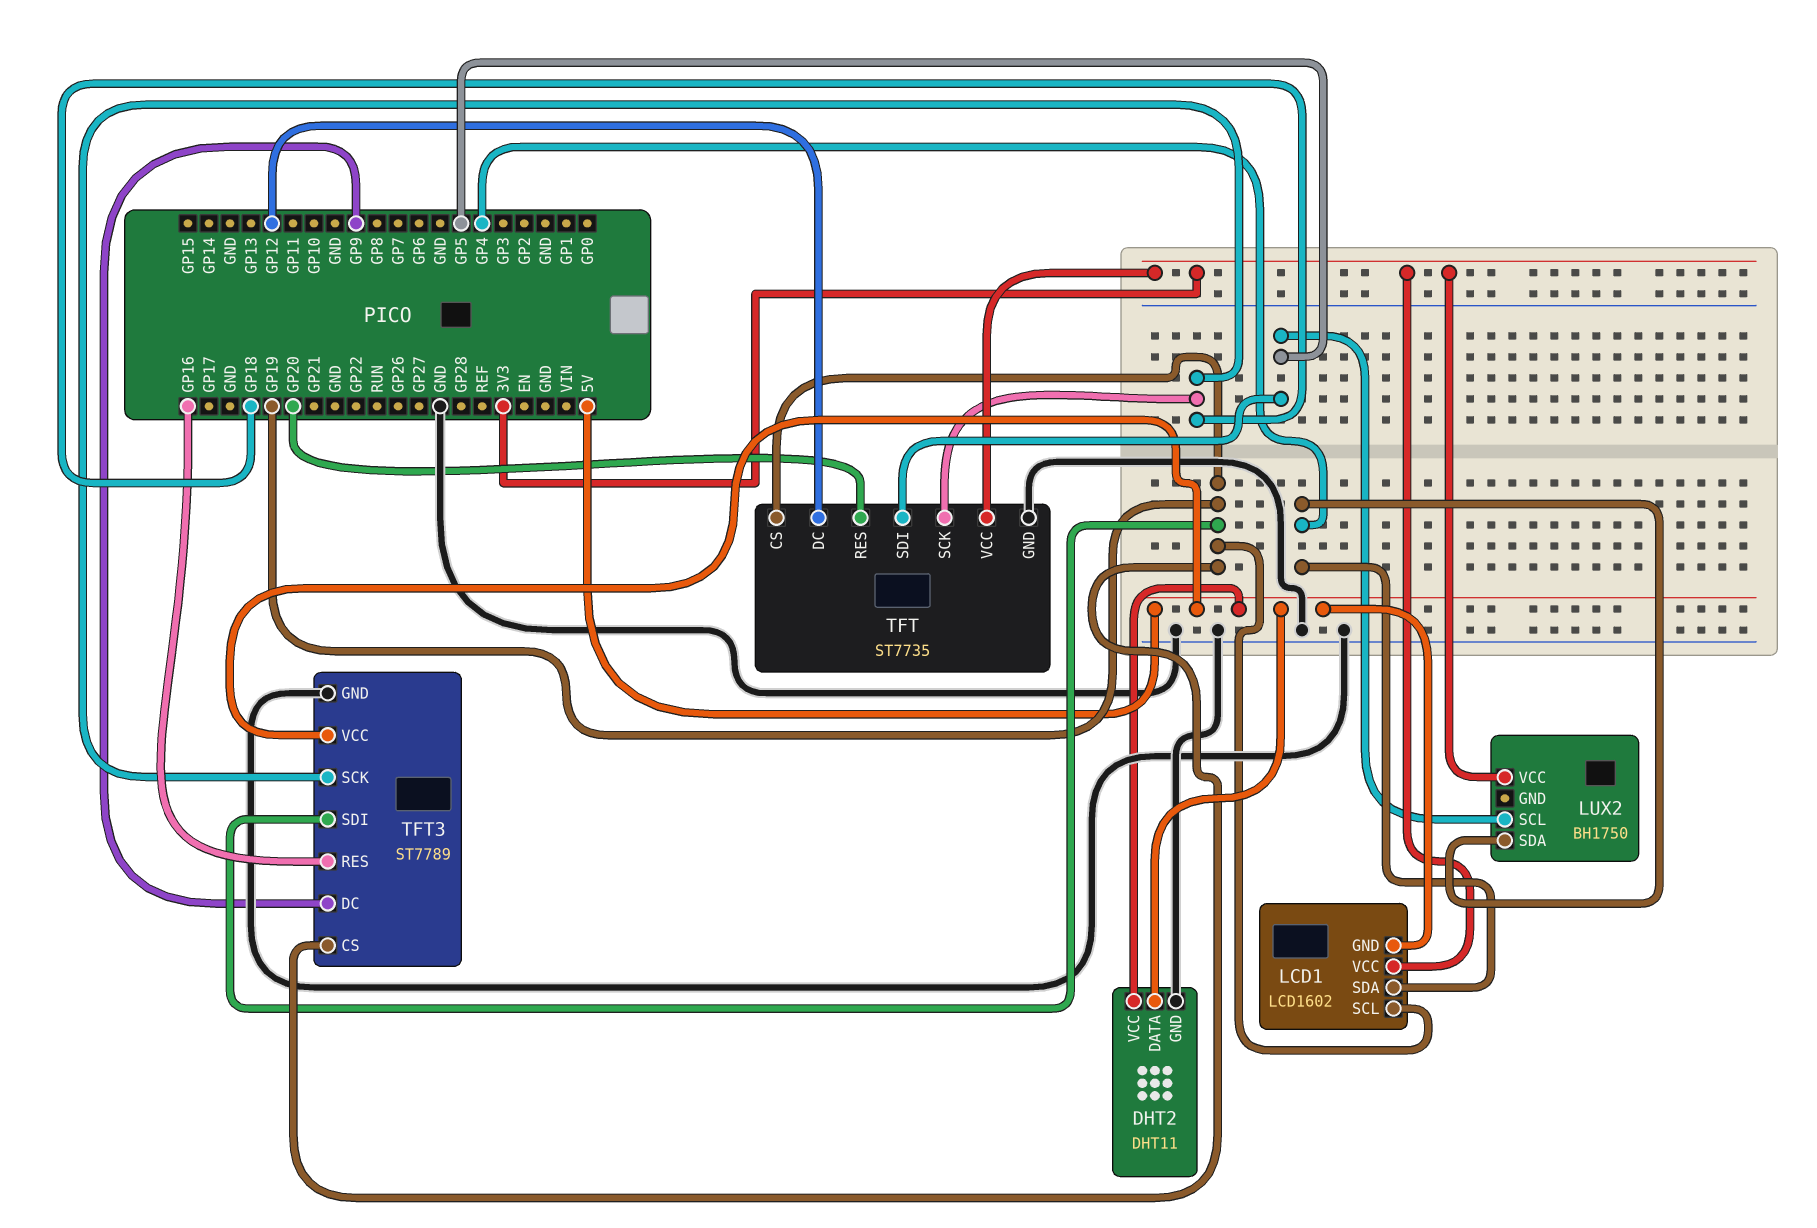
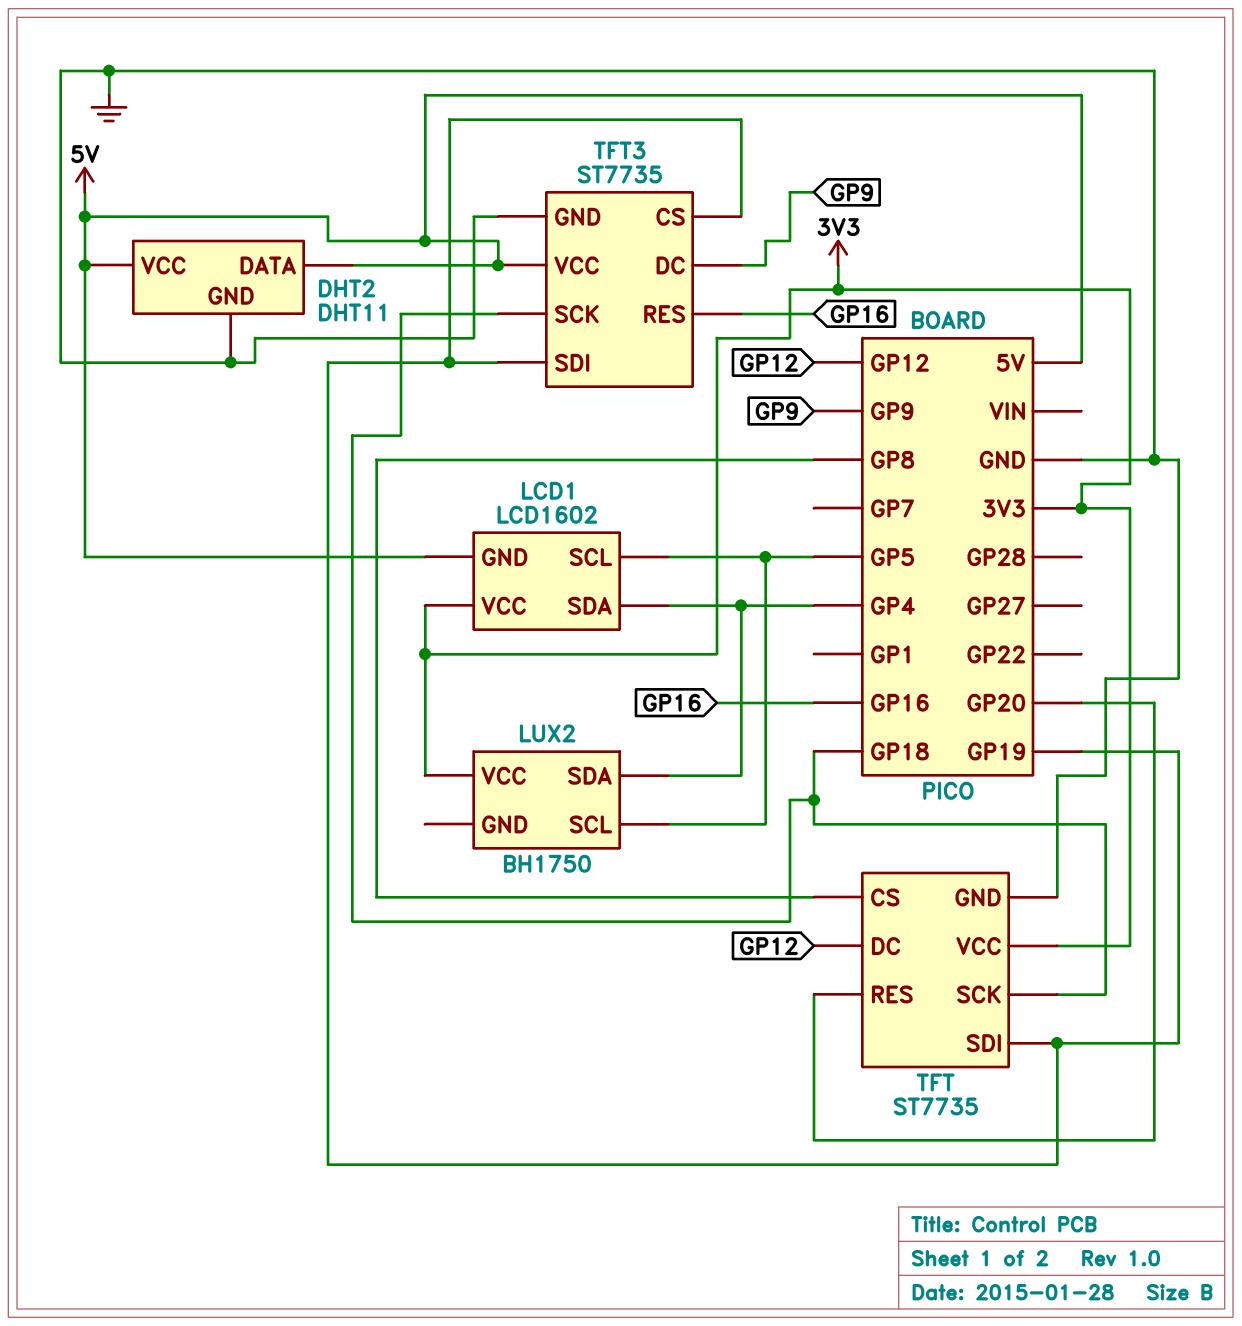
LCD1 pin SCL: GP19 -> GP5
TFT pin CS: GP19 -> GP8
TFT pin SDI: GP5 -> GP19
TFT3: ST7789 -> ST7735

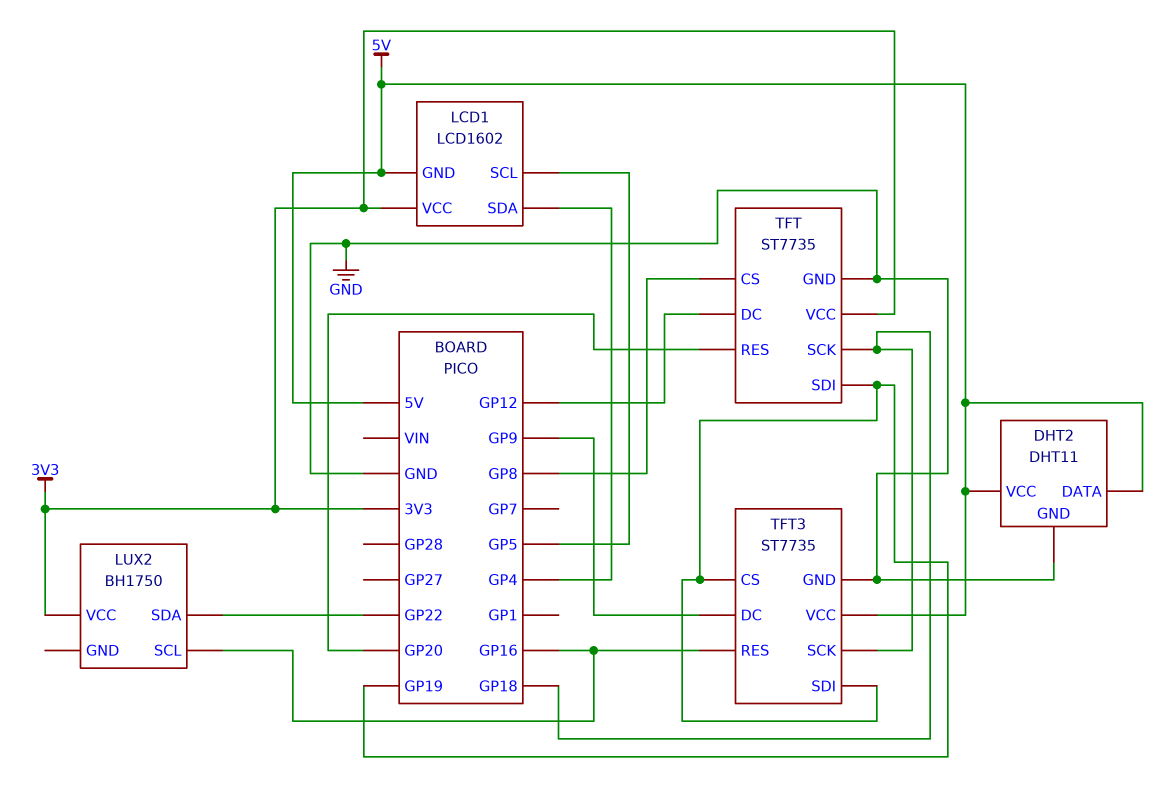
LUX2 pin SCL: GP5 -> GP16
LUX2 pin SDA: GP4 -> GP22

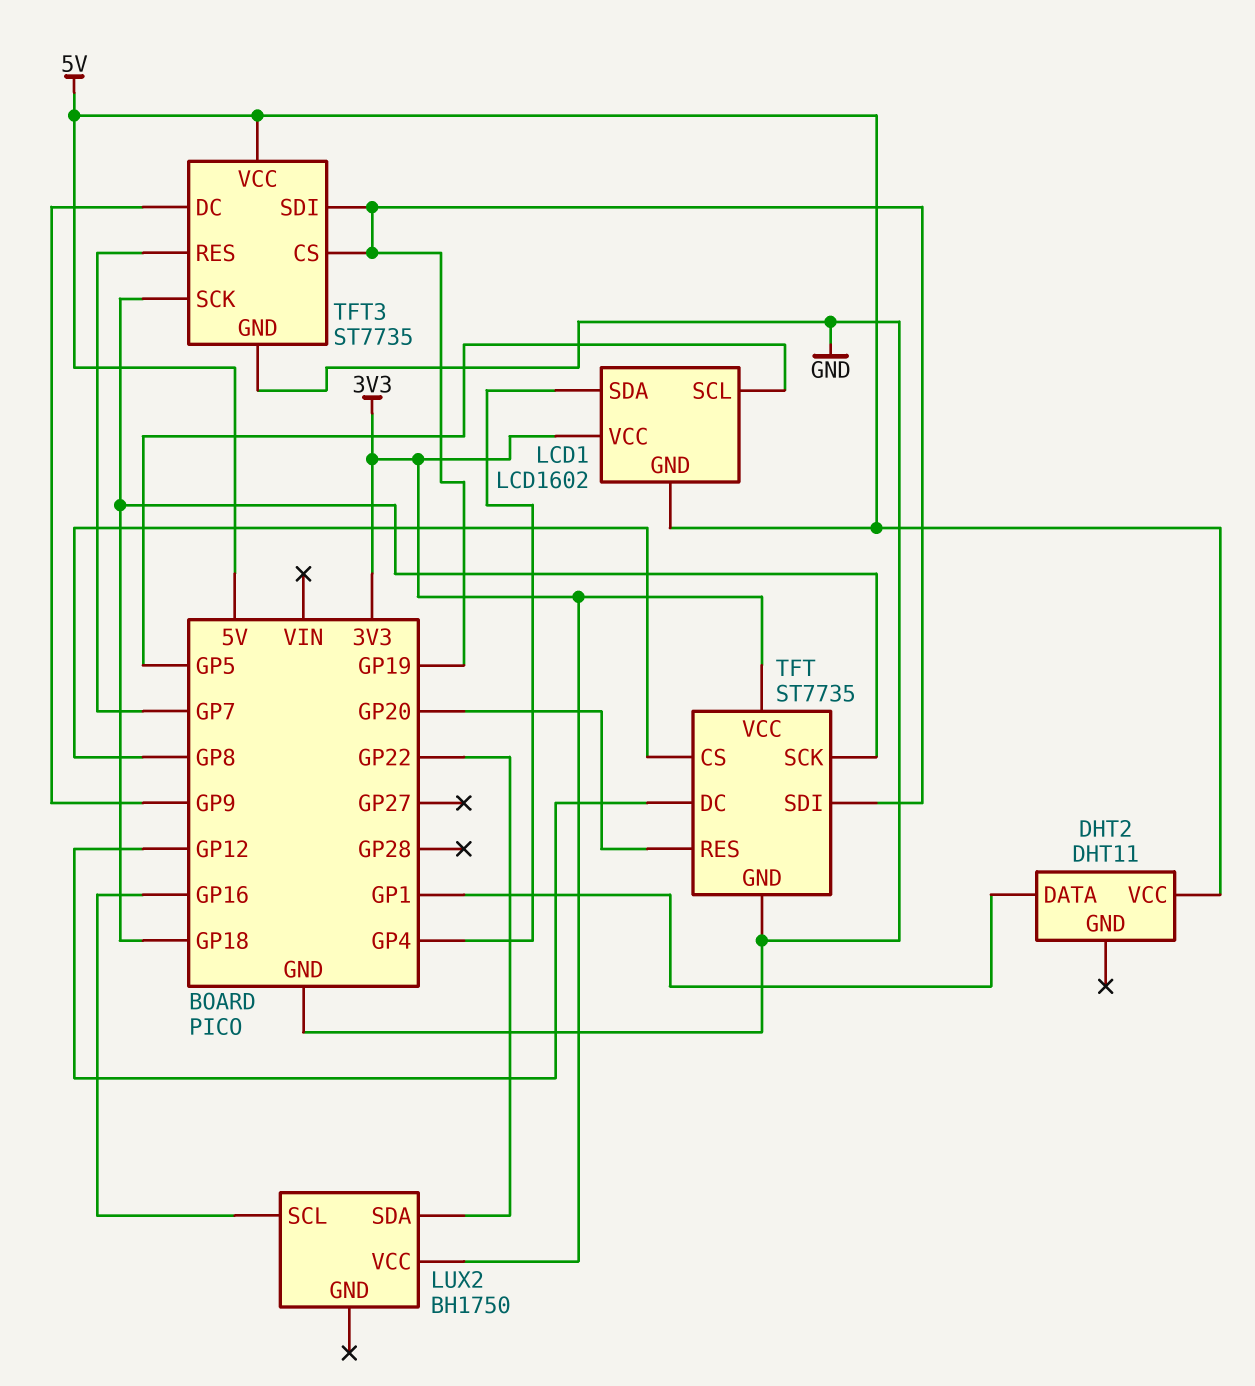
DHT2 pin DATA: 5V -> GP1
DHT2 pin GND: GND -> none
TFT3 pin RES: GP16 -> GP7

